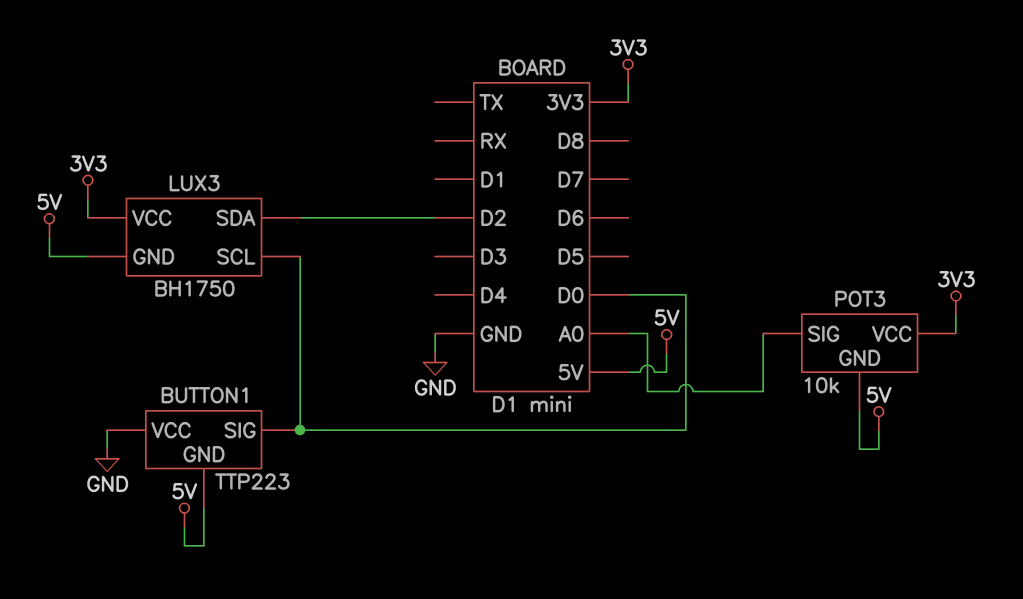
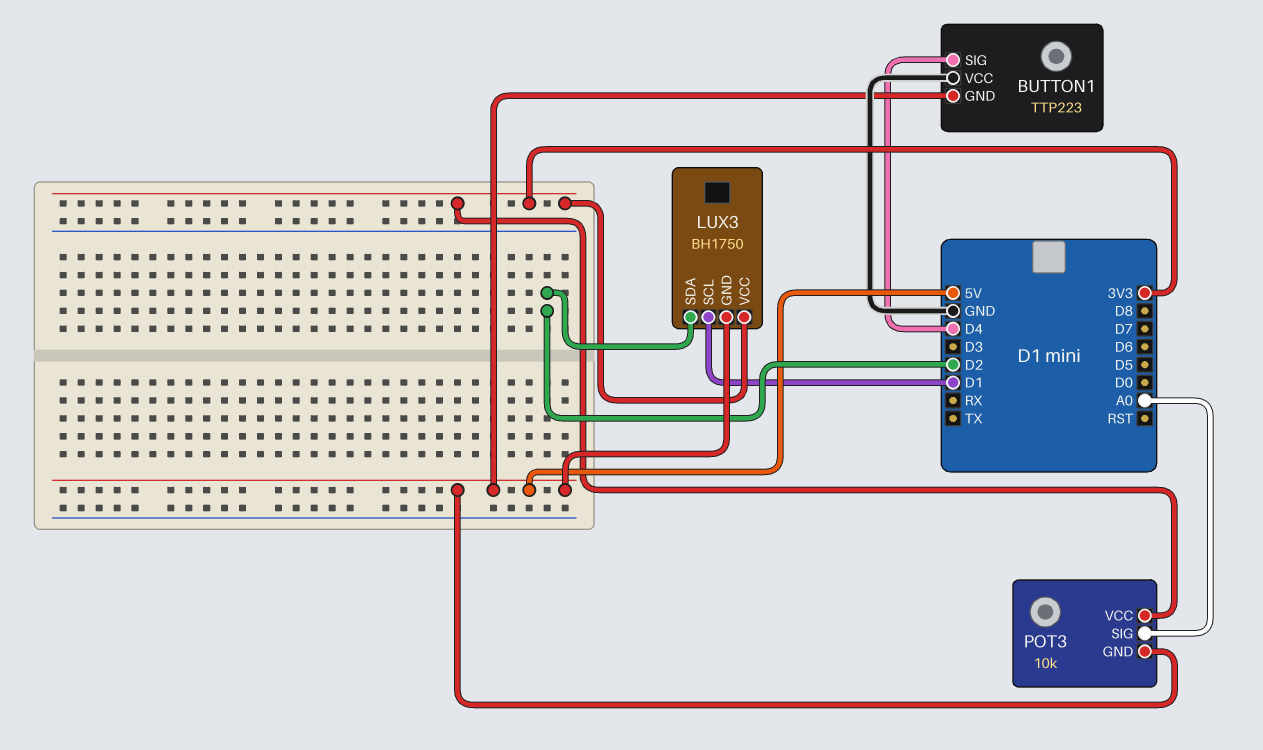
BUTTON1 pin SIG: D0 -> D4
LUX3 pin SCL: D0 -> D1

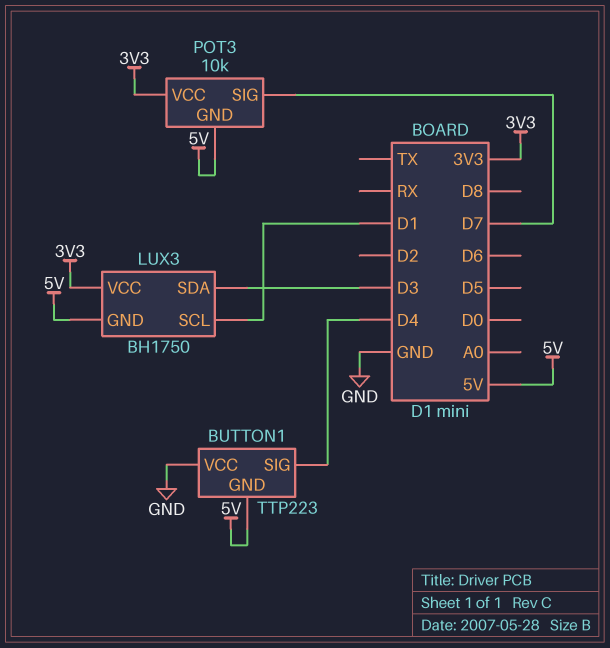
LUX3 pin SDA: D2 -> D3
POT3 pin SIG: A0 -> D7

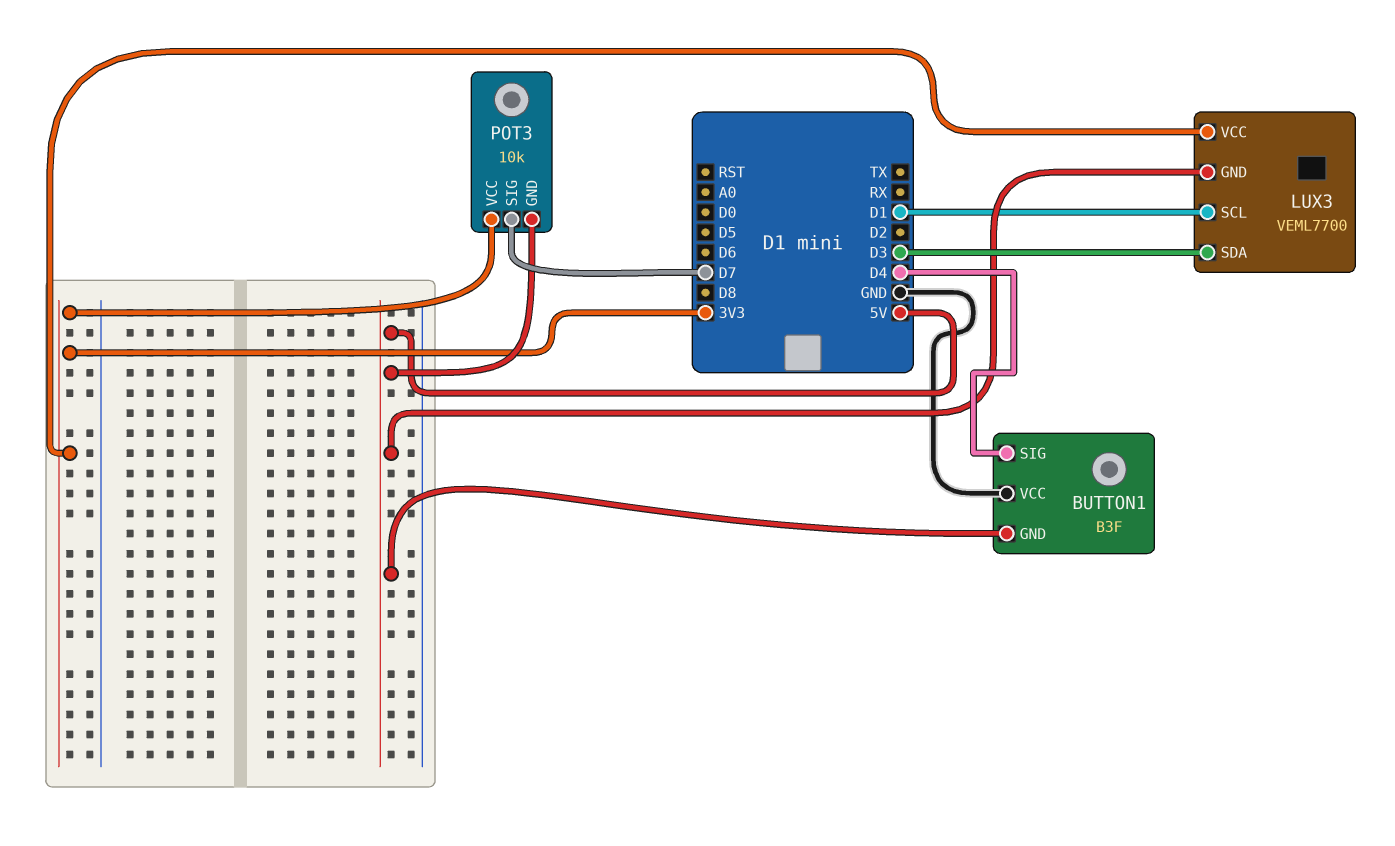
BUTTON1: TTP223 -> B3F
LUX3: BH1750 -> VEML7700

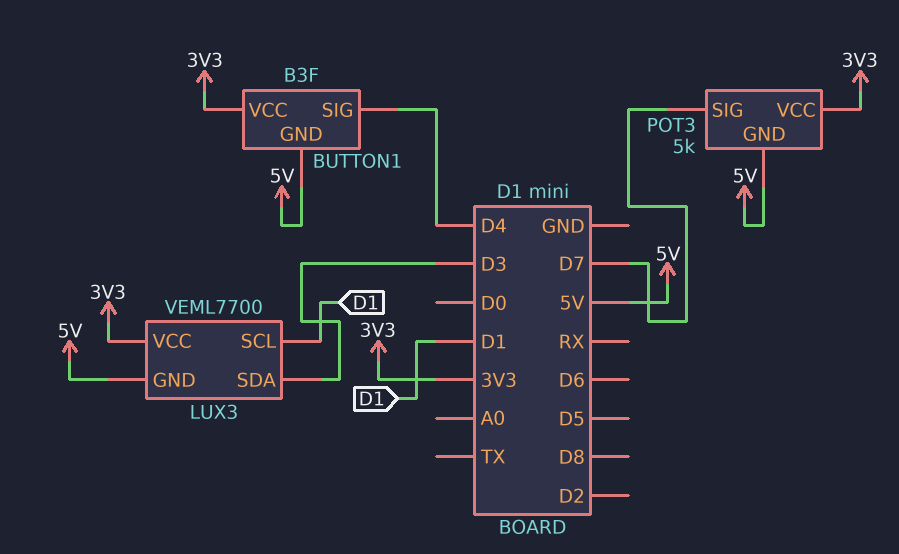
BUTTON1 pin VCC: GND -> 3V3
POT3: 10k -> 5k

